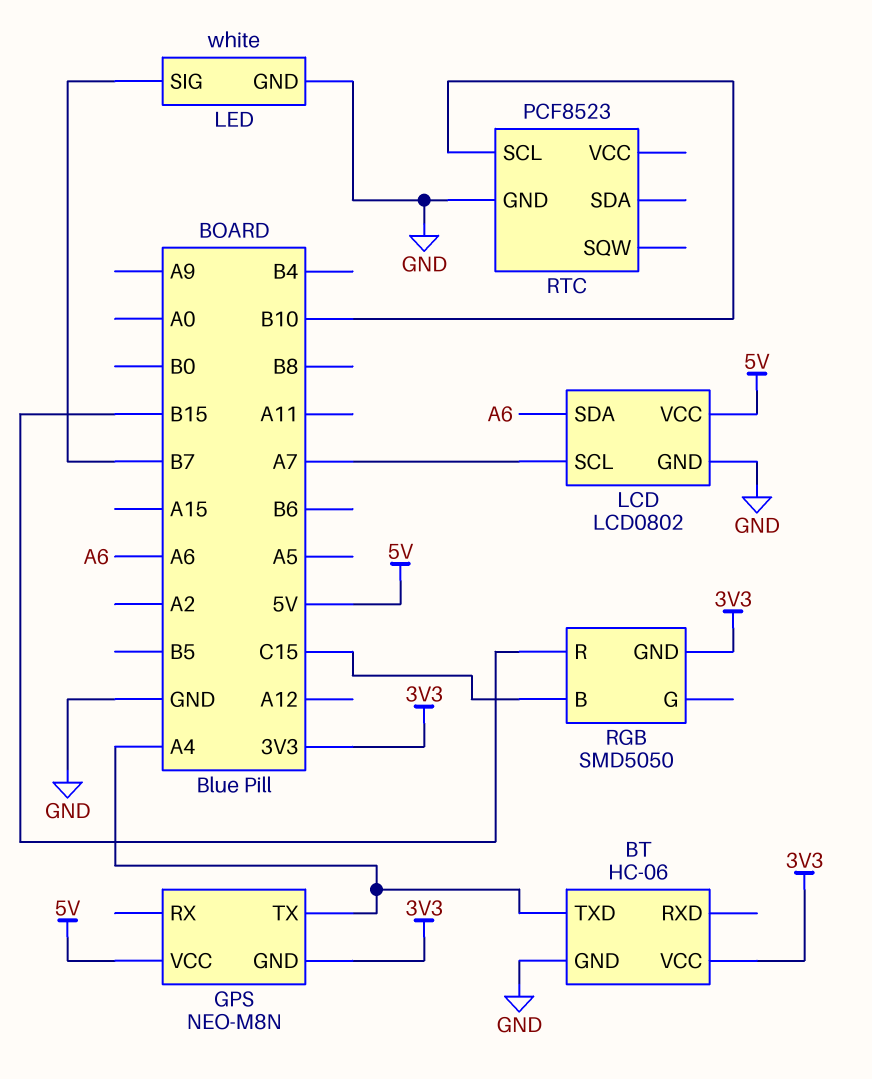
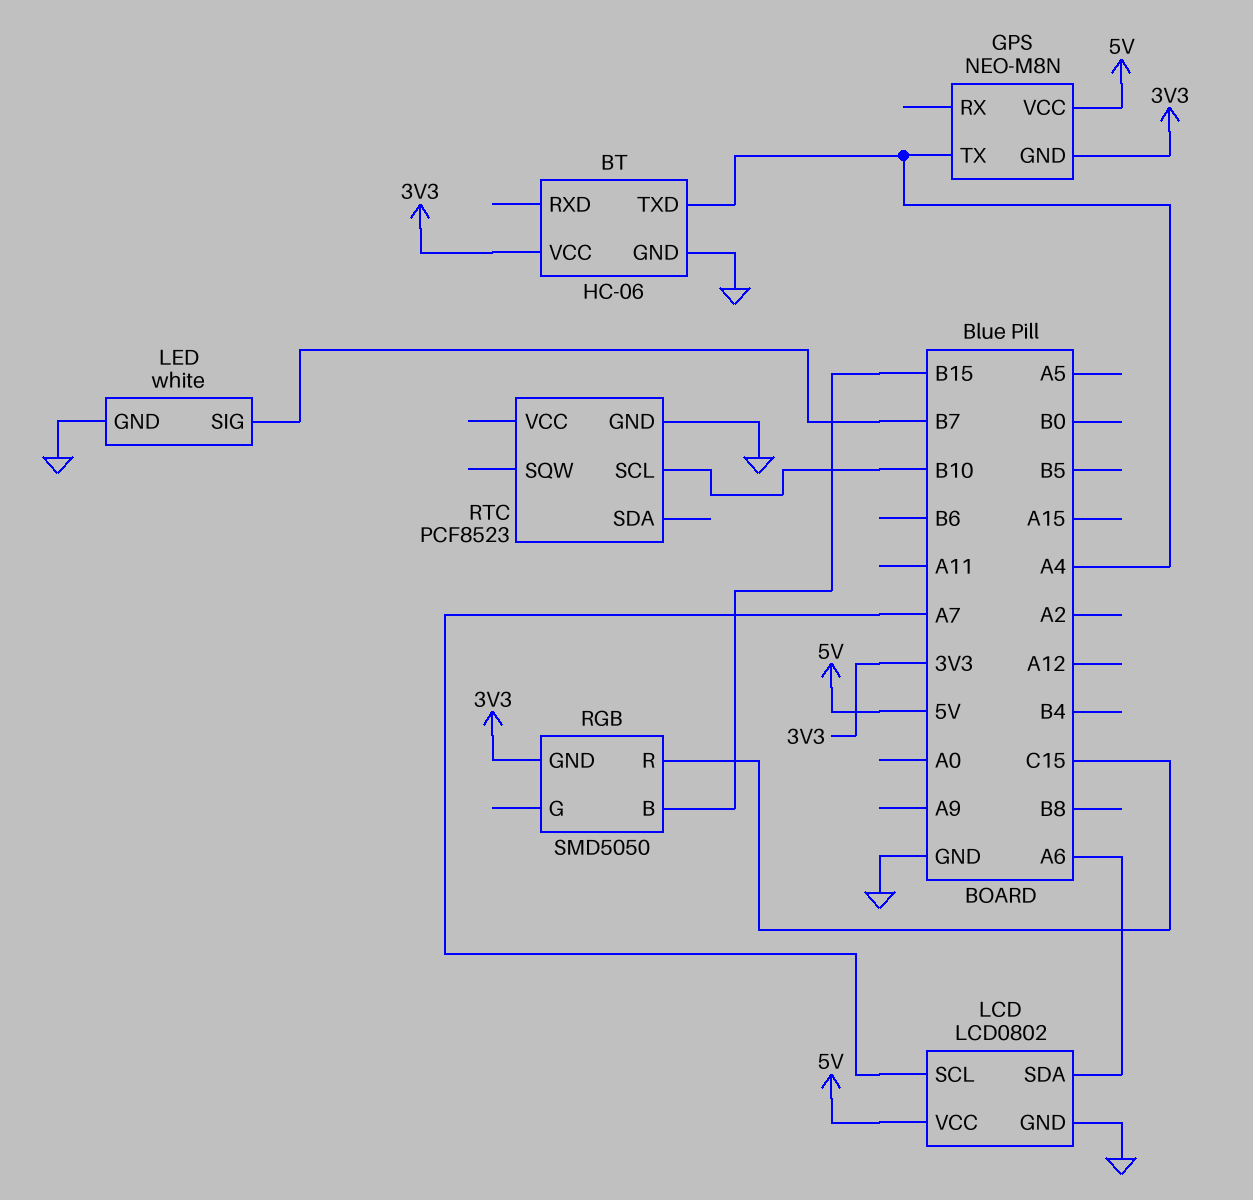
RGB pin B: C15 -> B15
RGB pin R: B15 -> C15

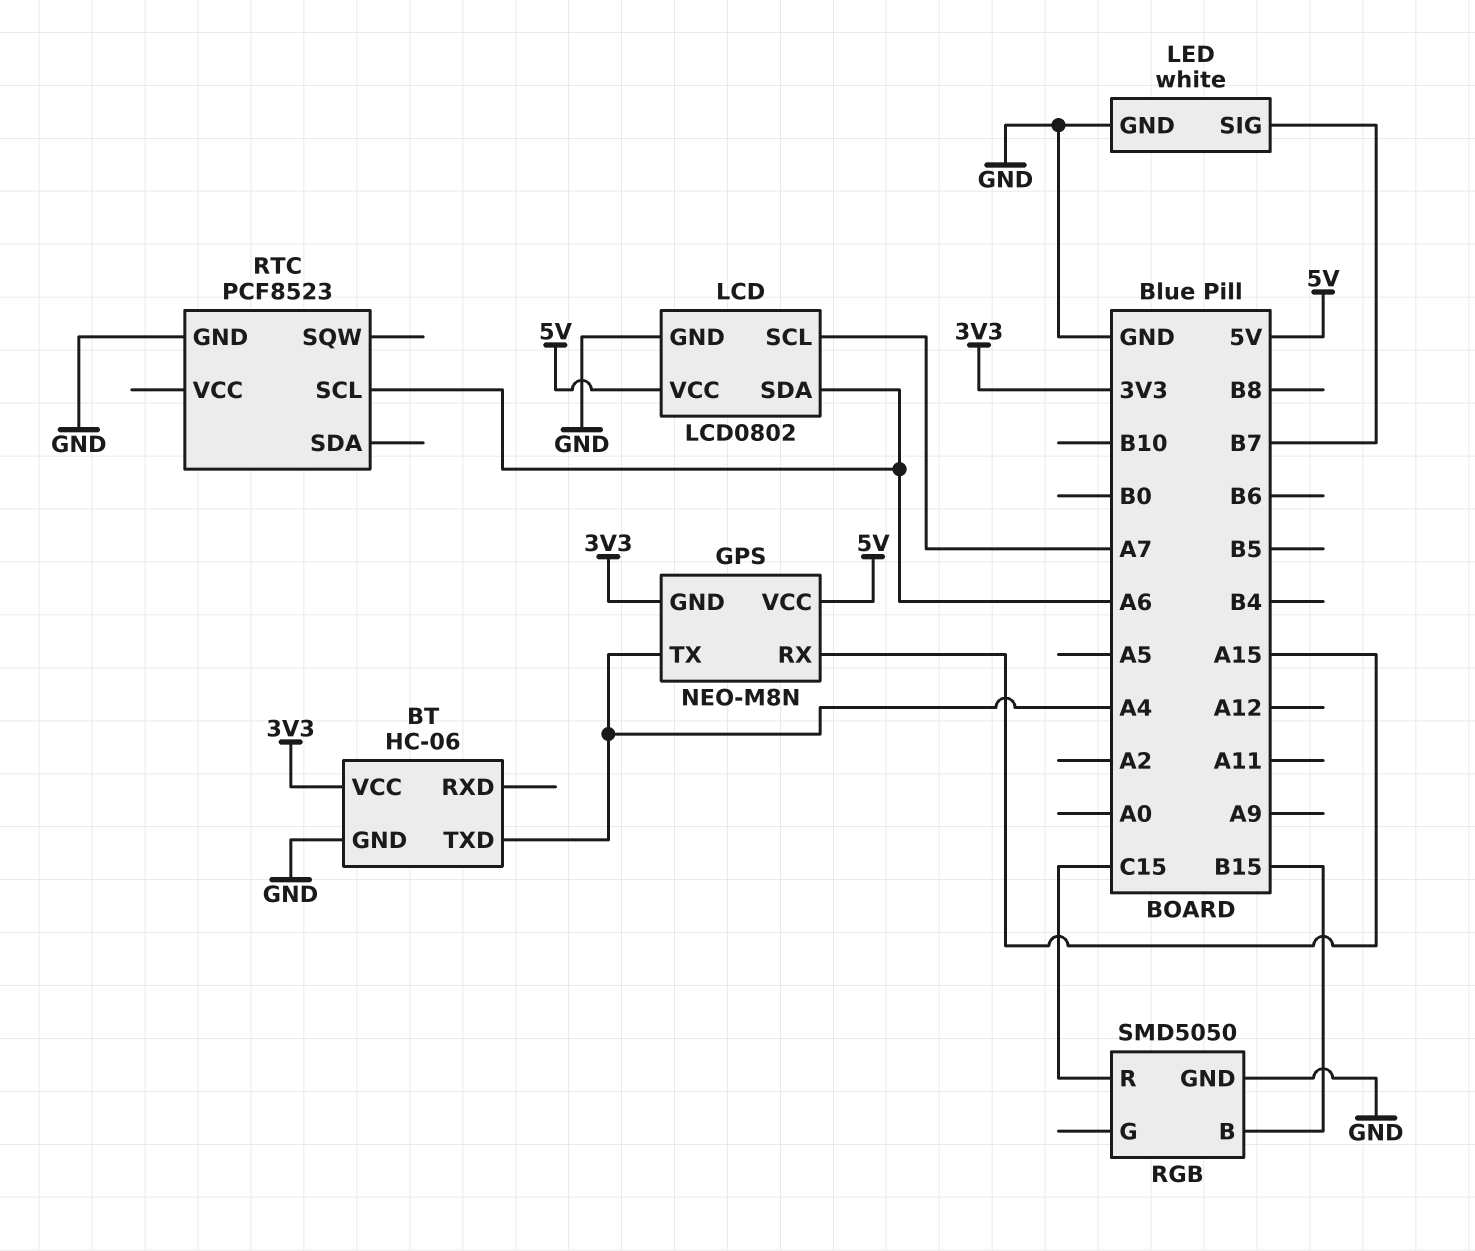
GPS pin RX: none -> A15
RGB pin GND: 3V3 -> GND
RTC pin SCL: B10 -> A6

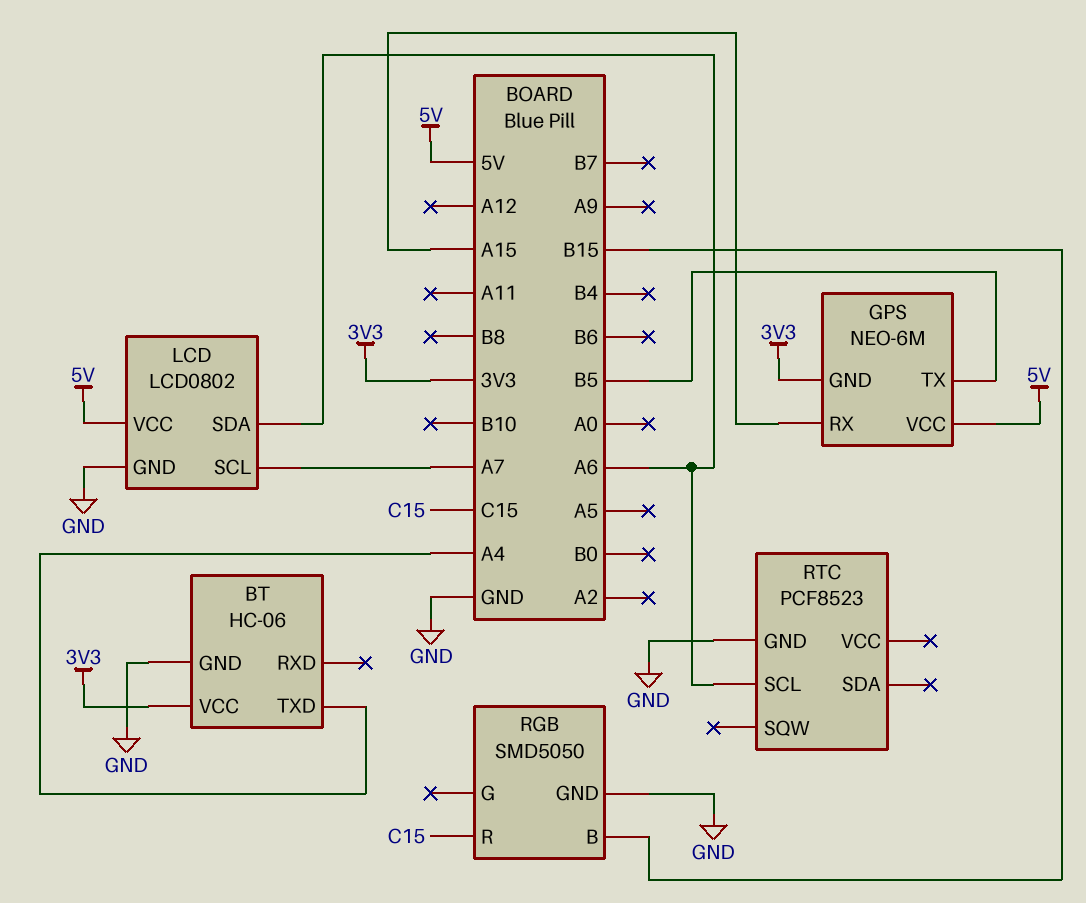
GPS: NEO-M8N -> NEO-6M
GPS pin TX: A4 -> B5
LED: white -> none
LED pin GND: GND -> none
LED pin SIG: B7 -> none

